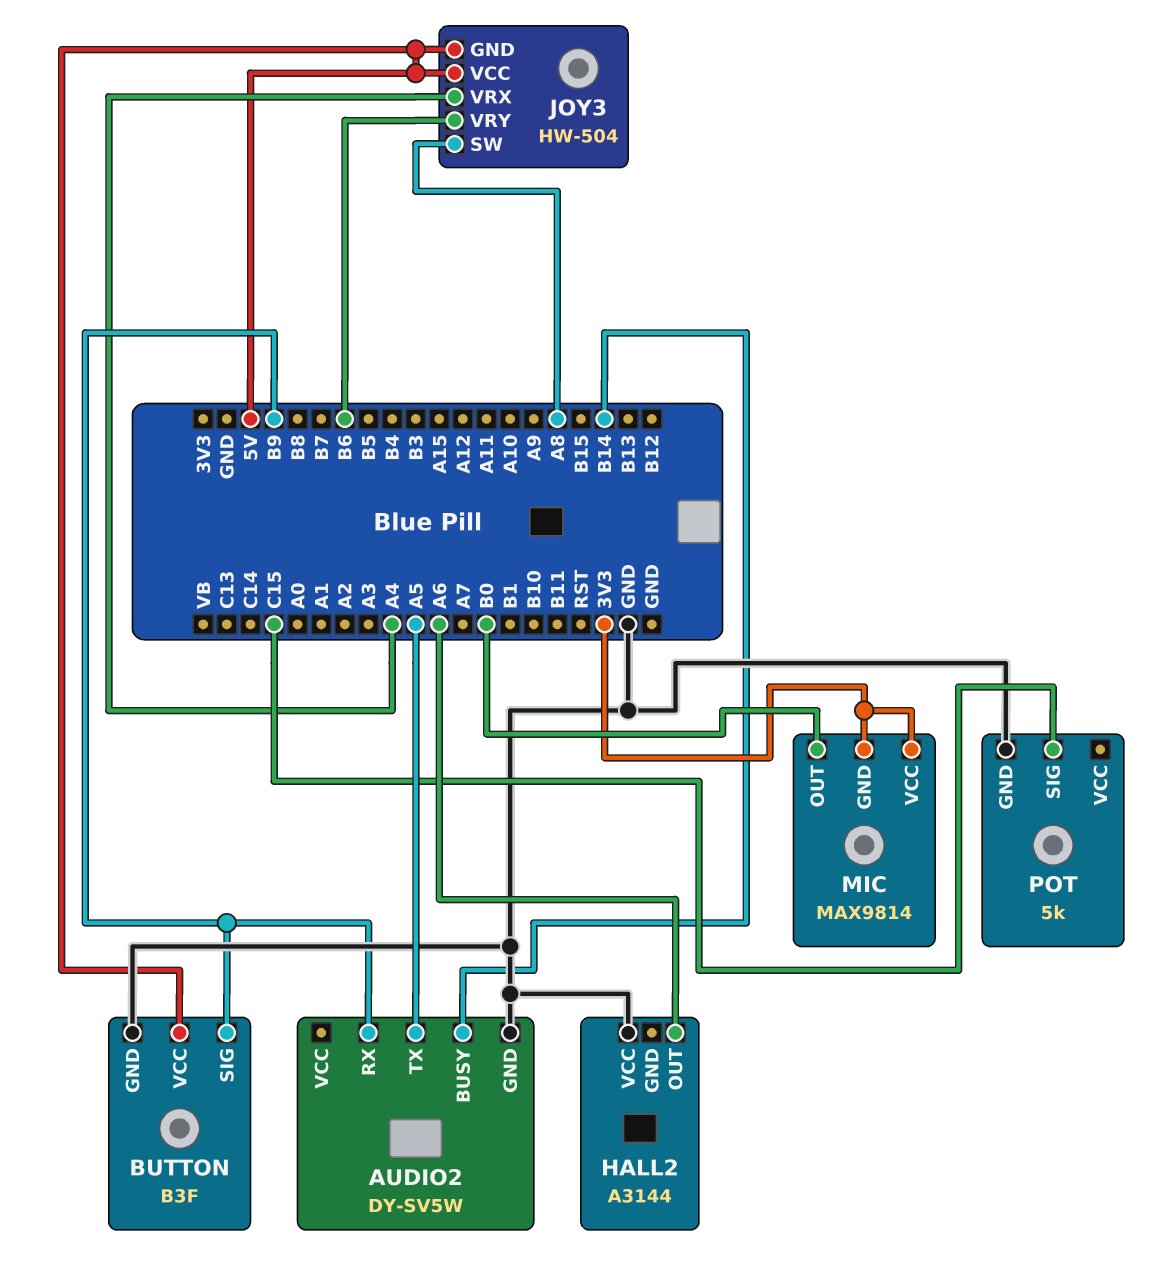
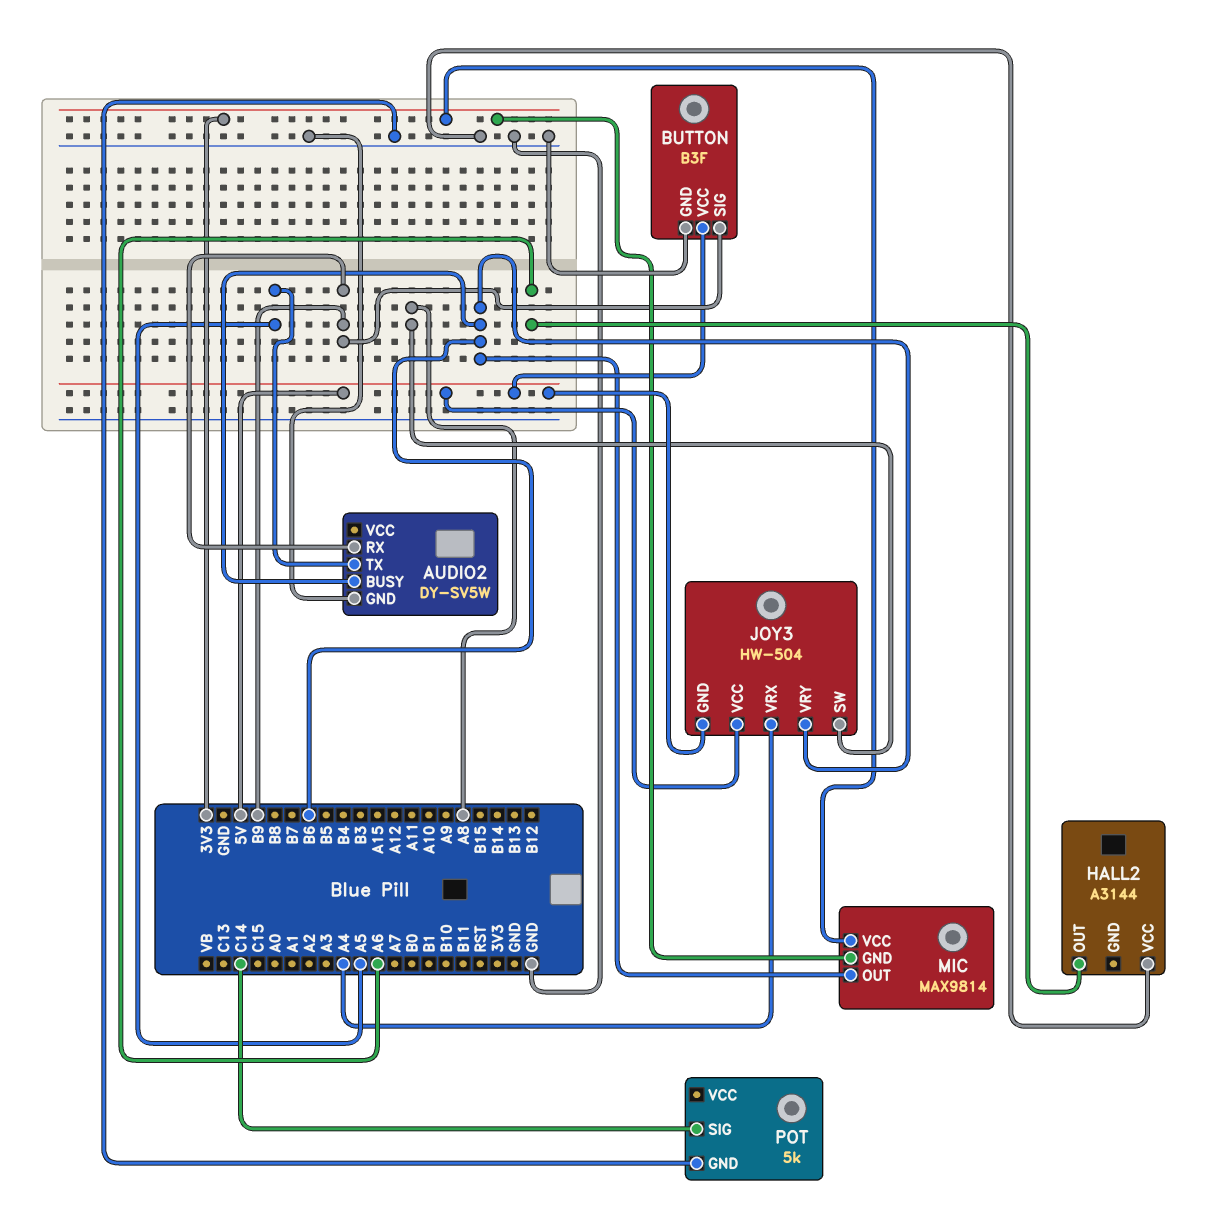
AUDIO2 pin BUSY: B14 -> B6
MIC pin OUT: B0 -> B6
POT pin SIG: C15 -> C14

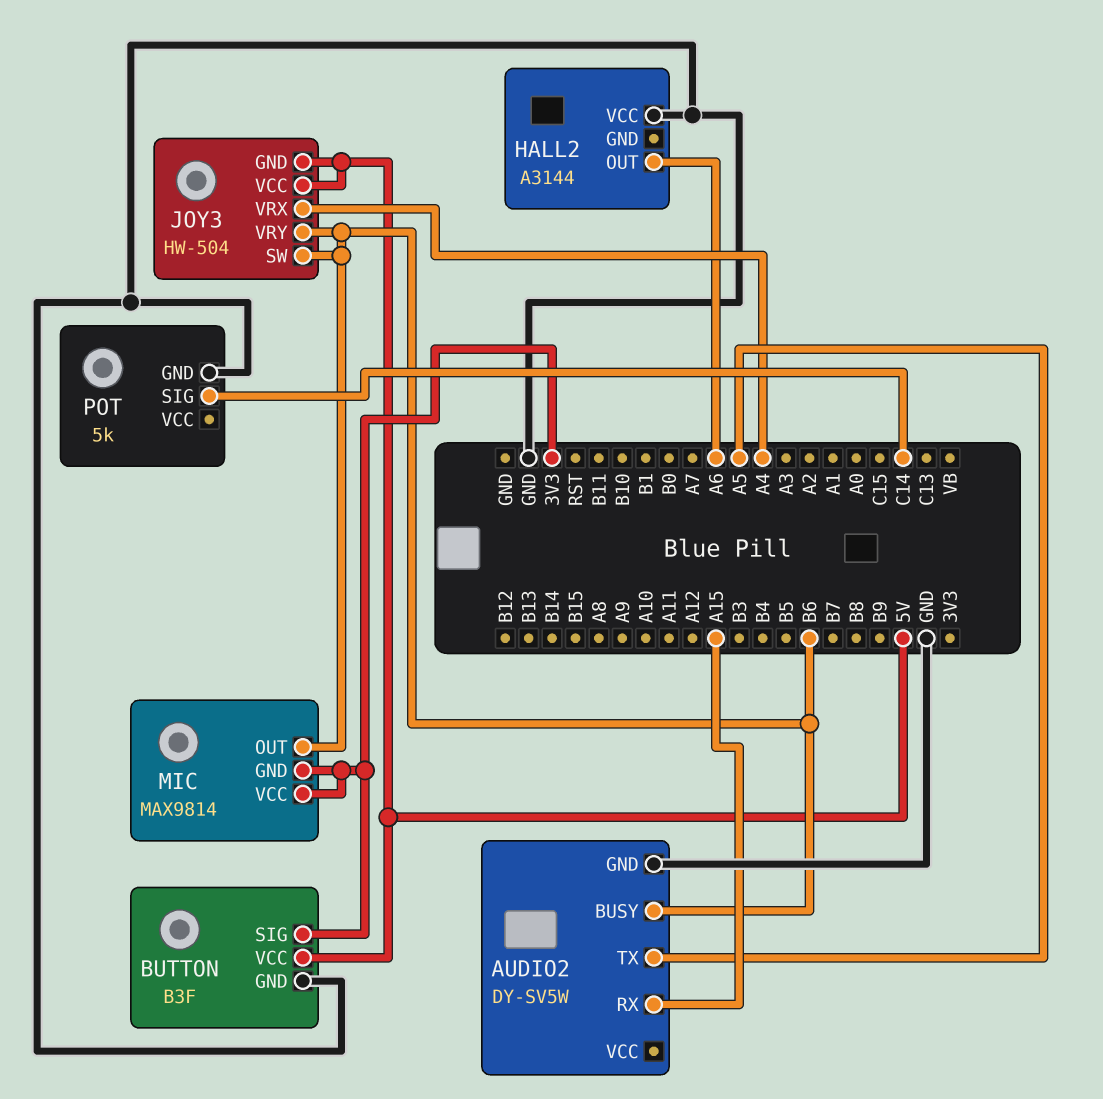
AUDIO2 pin RX: B9 -> A15
BUTTON pin SIG: B9 -> 3V3
JOY3 pin SW: A8 -> B6

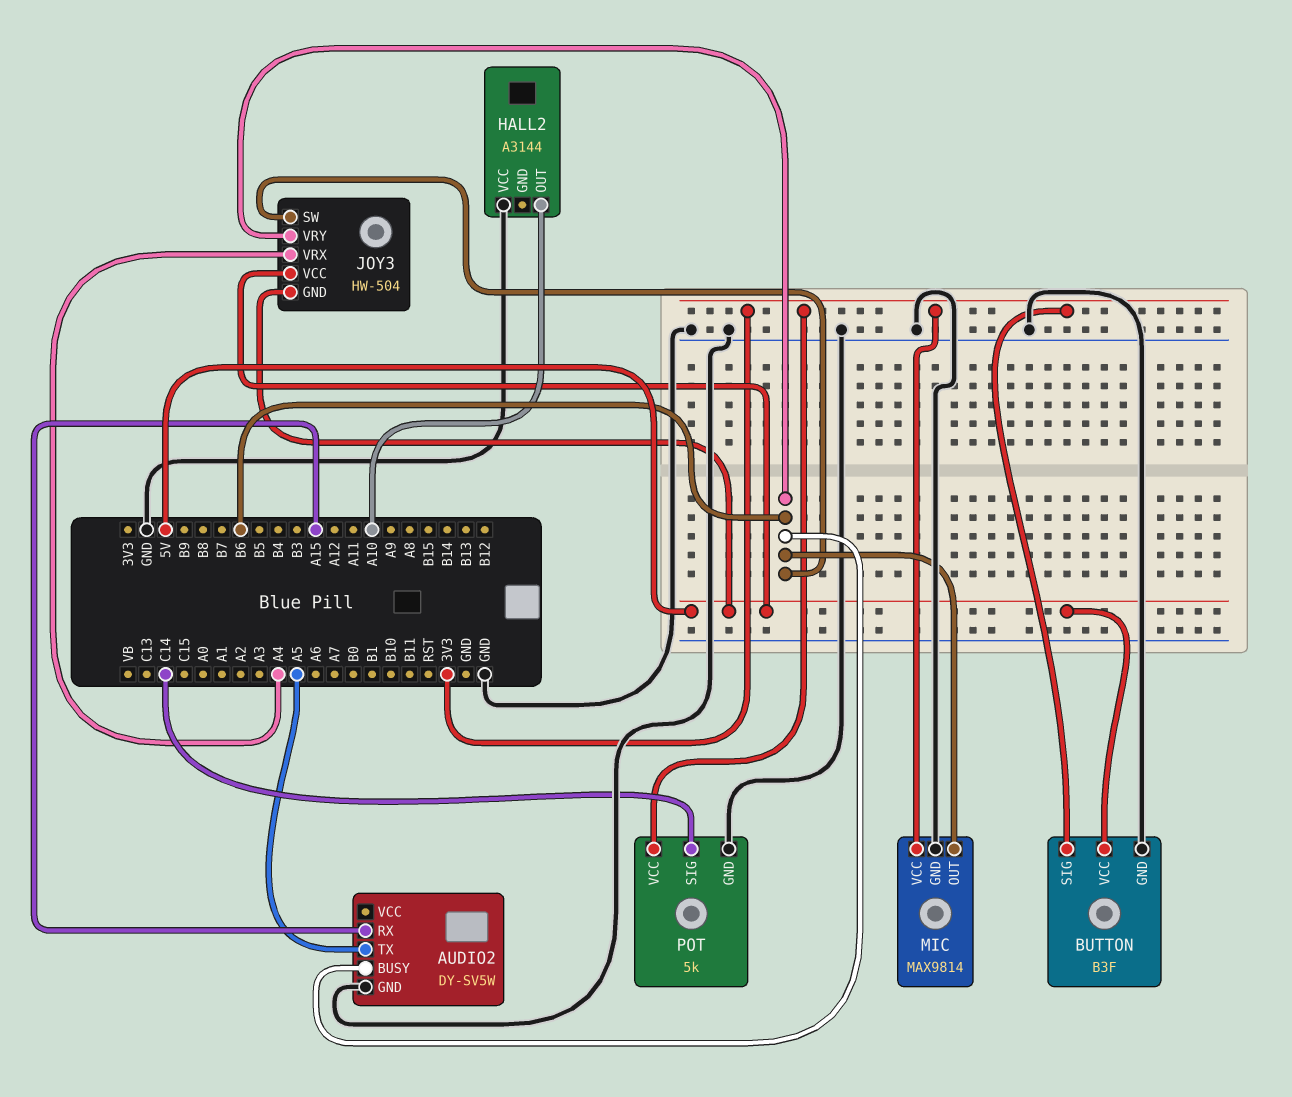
HALL2 pin OUT: A6 -> A10
MIC pin GND: 3V3 -> GND
POT pin VCC: none -> 3V3

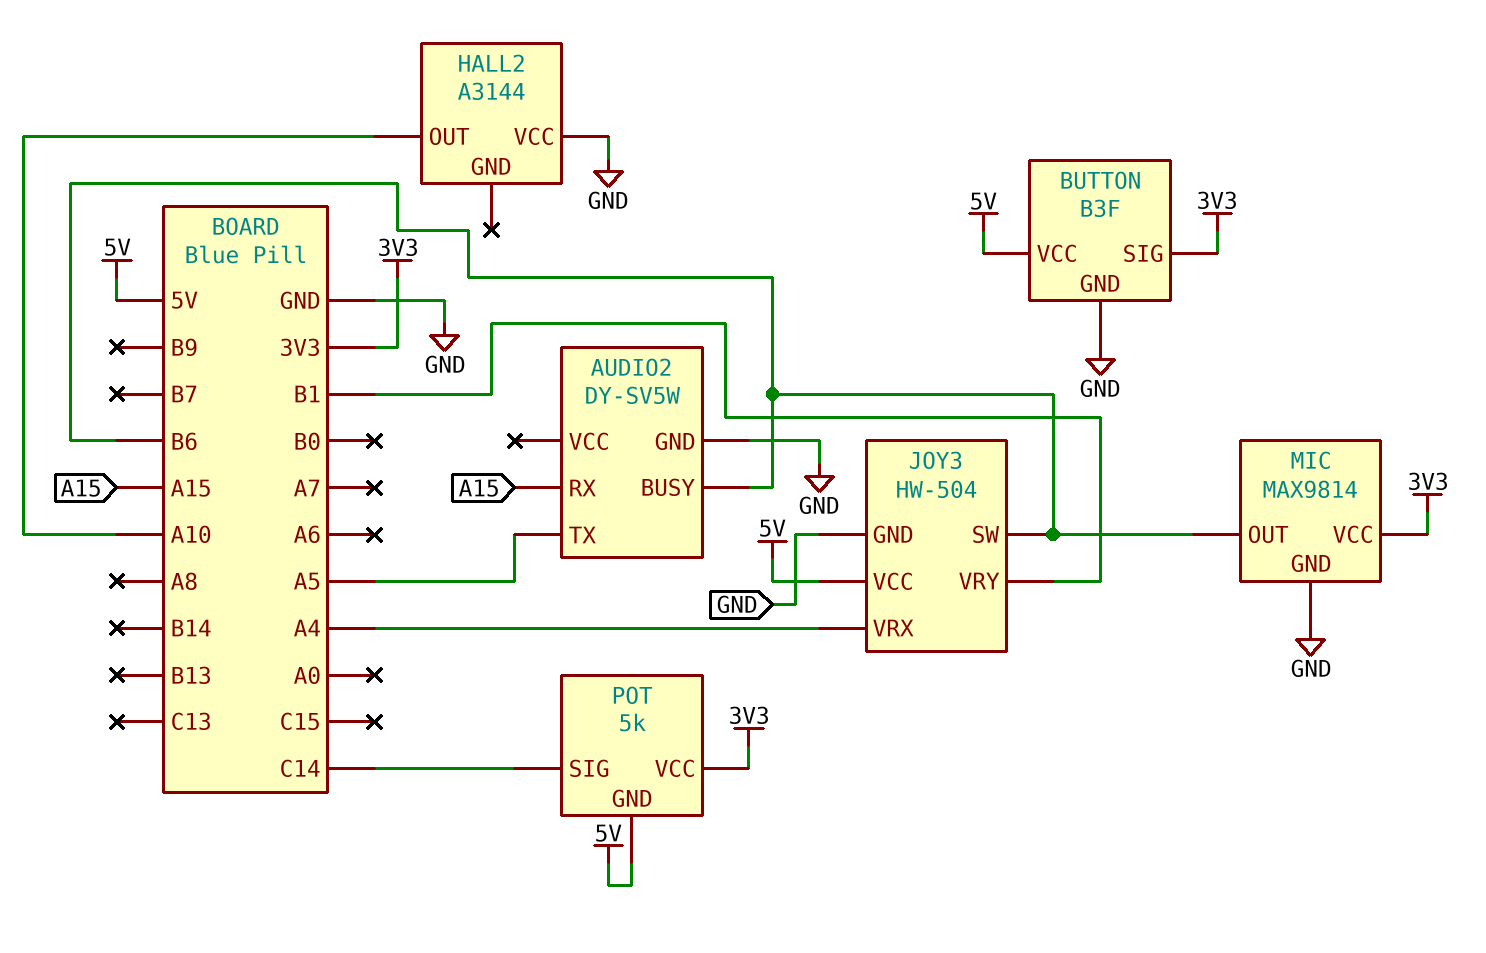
JOY3 pin GND: 5V -> GND
JOY3 pin VRY: B6 -> B1
POT pin GND: GND -> 5V

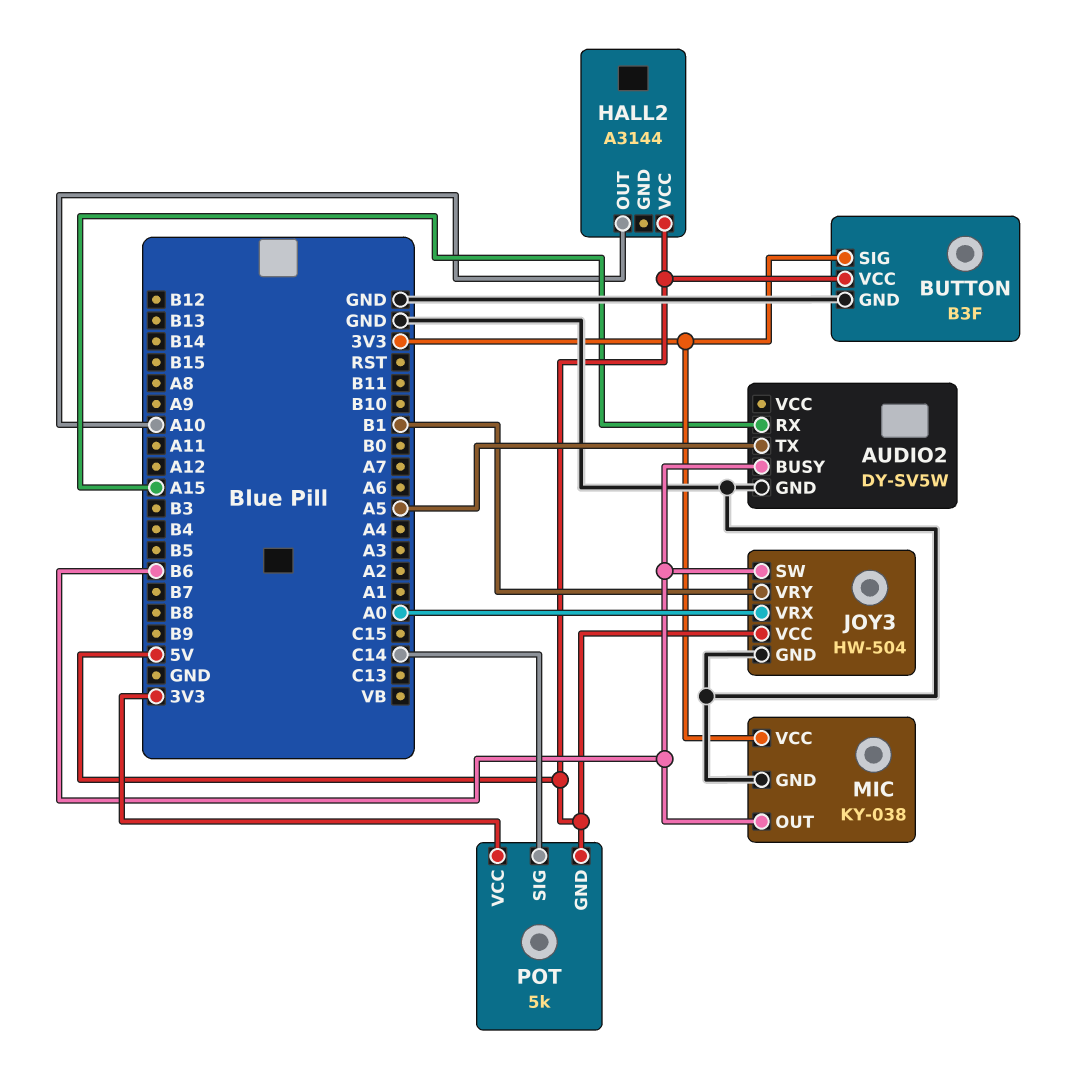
HALL2 pin VCC: GND -> 5V
JOY3 pin VRX: A4 -> A0
MIC: MAX9814 -> KY-038

